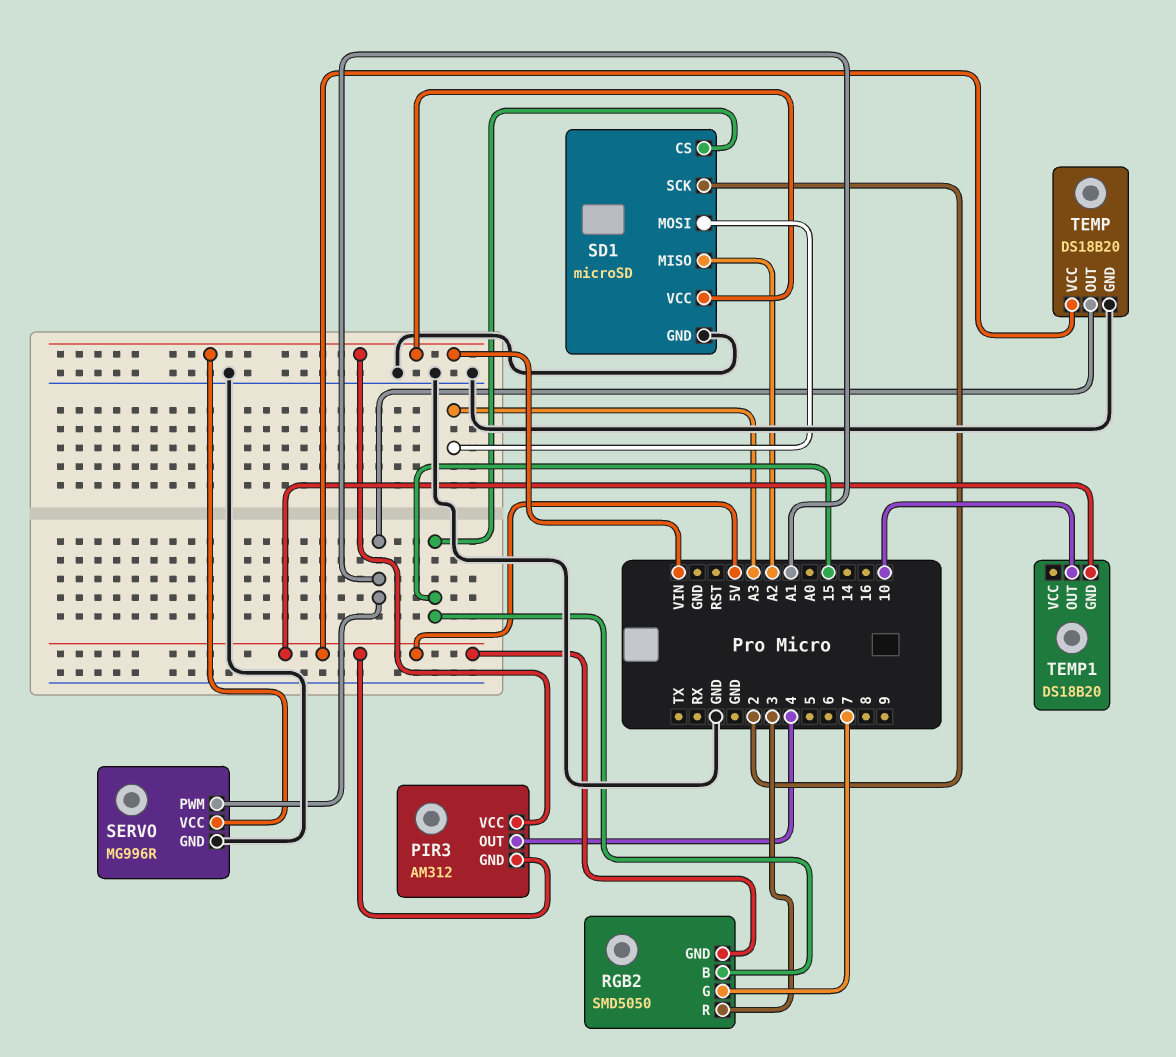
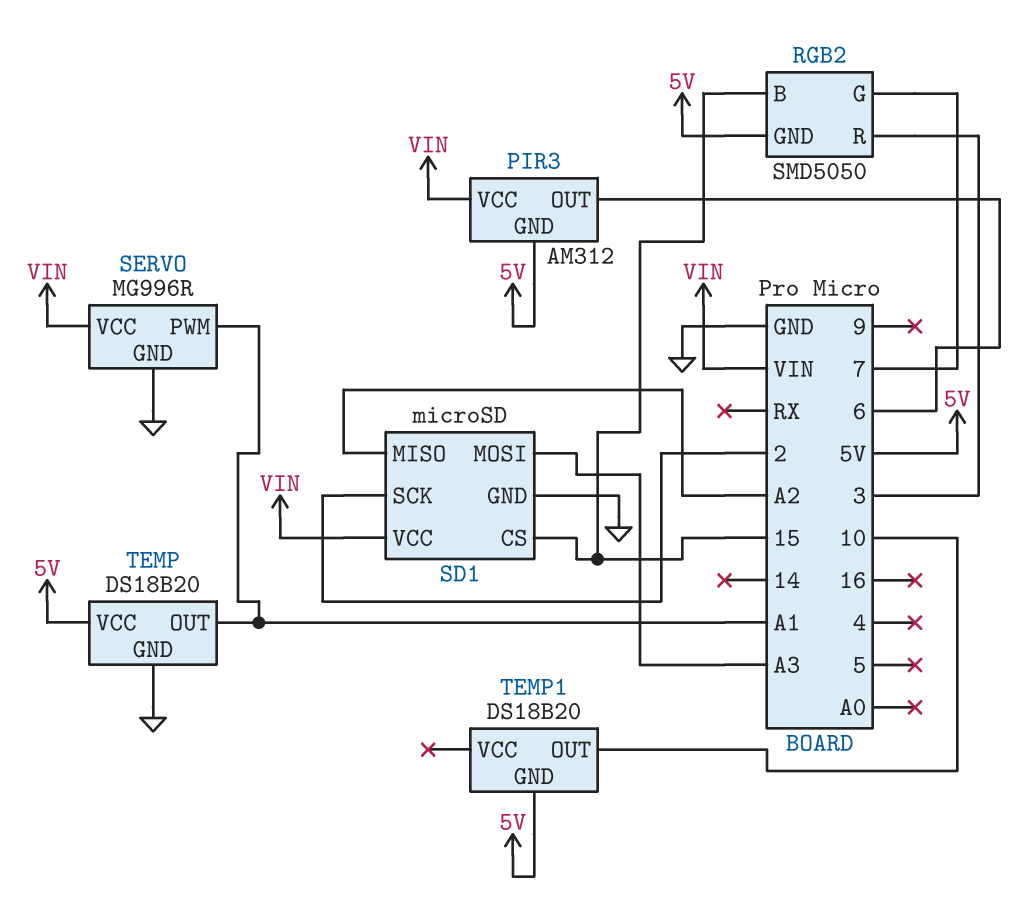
PIR3 pin OUT: 4 -> 6

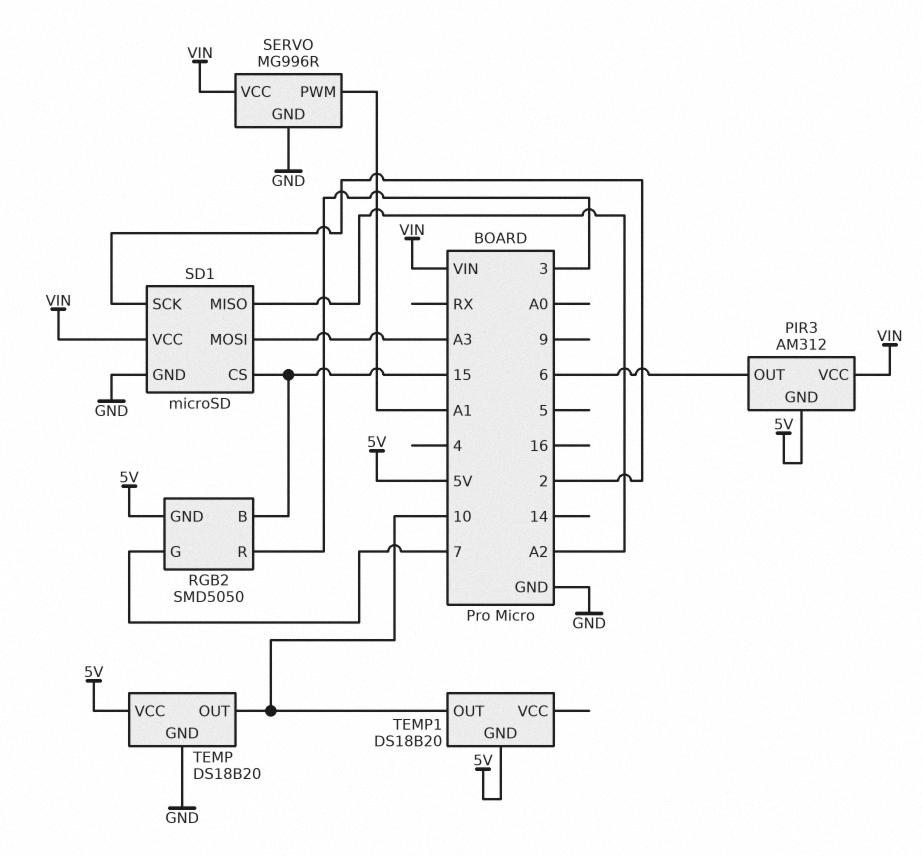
TEMP pin OUT: A1 -> 10

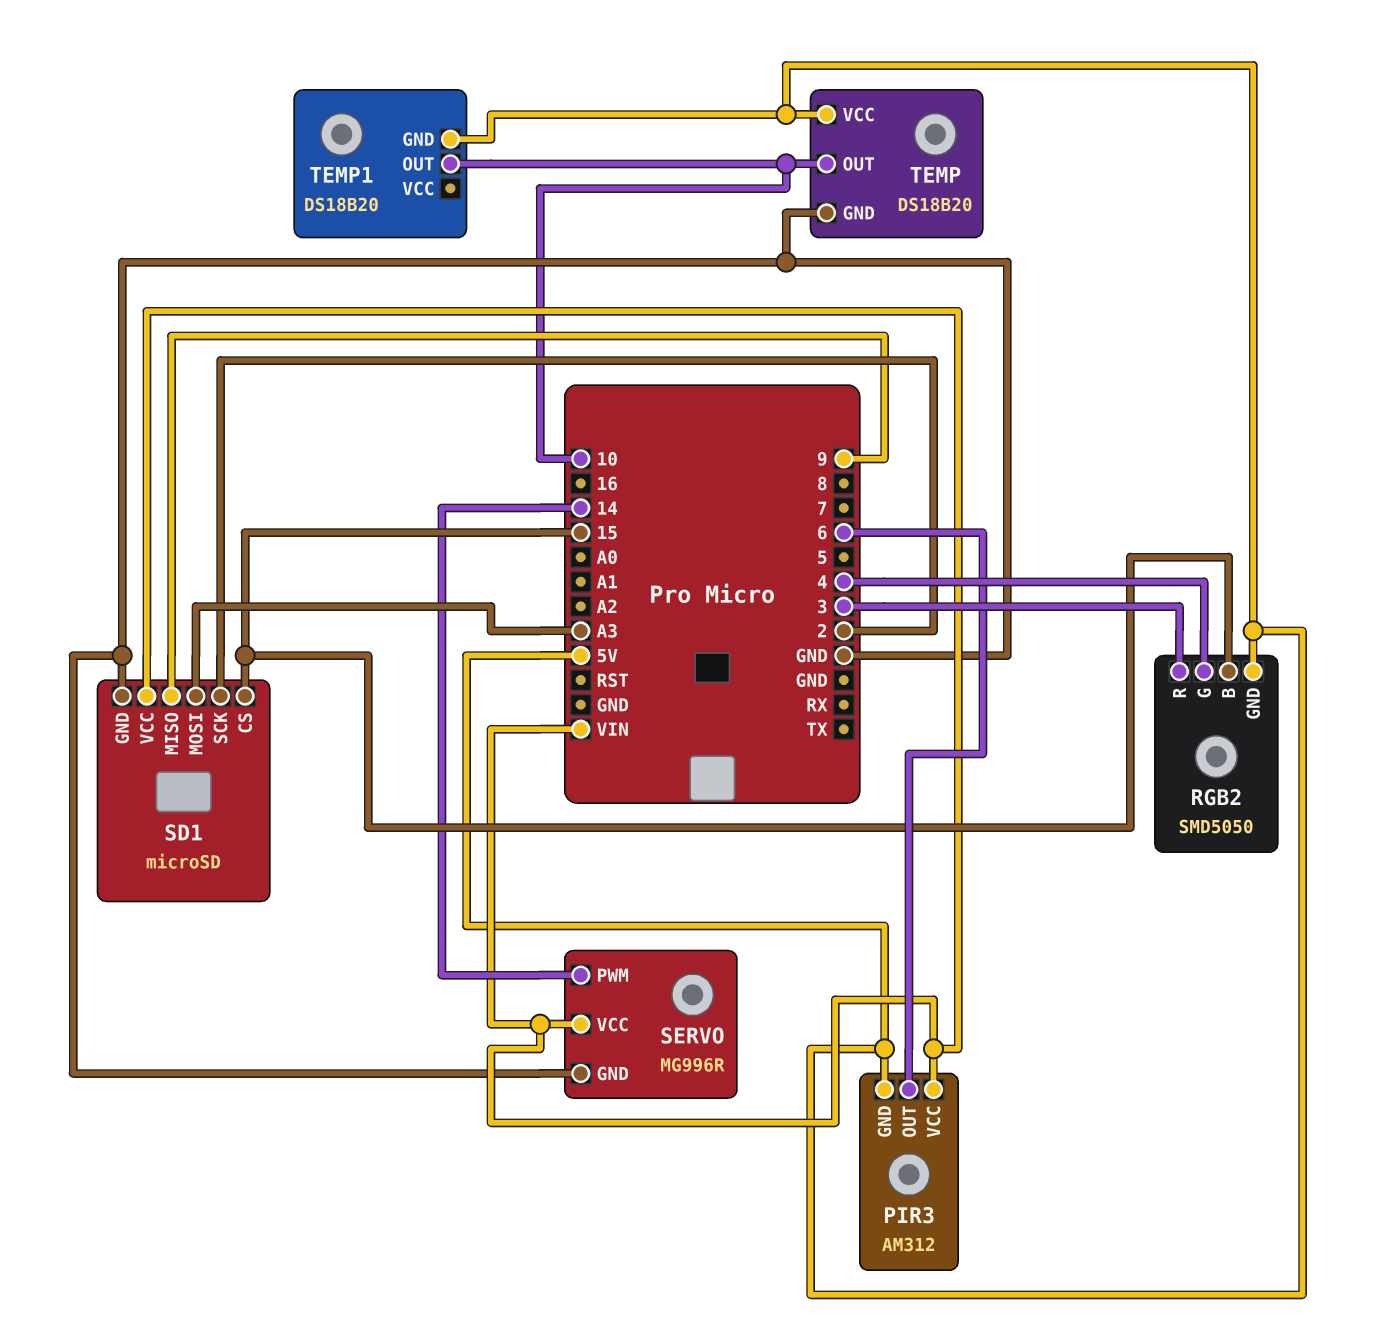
RGB2 pin G: 7 -> 4
SD1 pin MISO: A2 -> 9
SERVO pin PWM: A1 -> 14

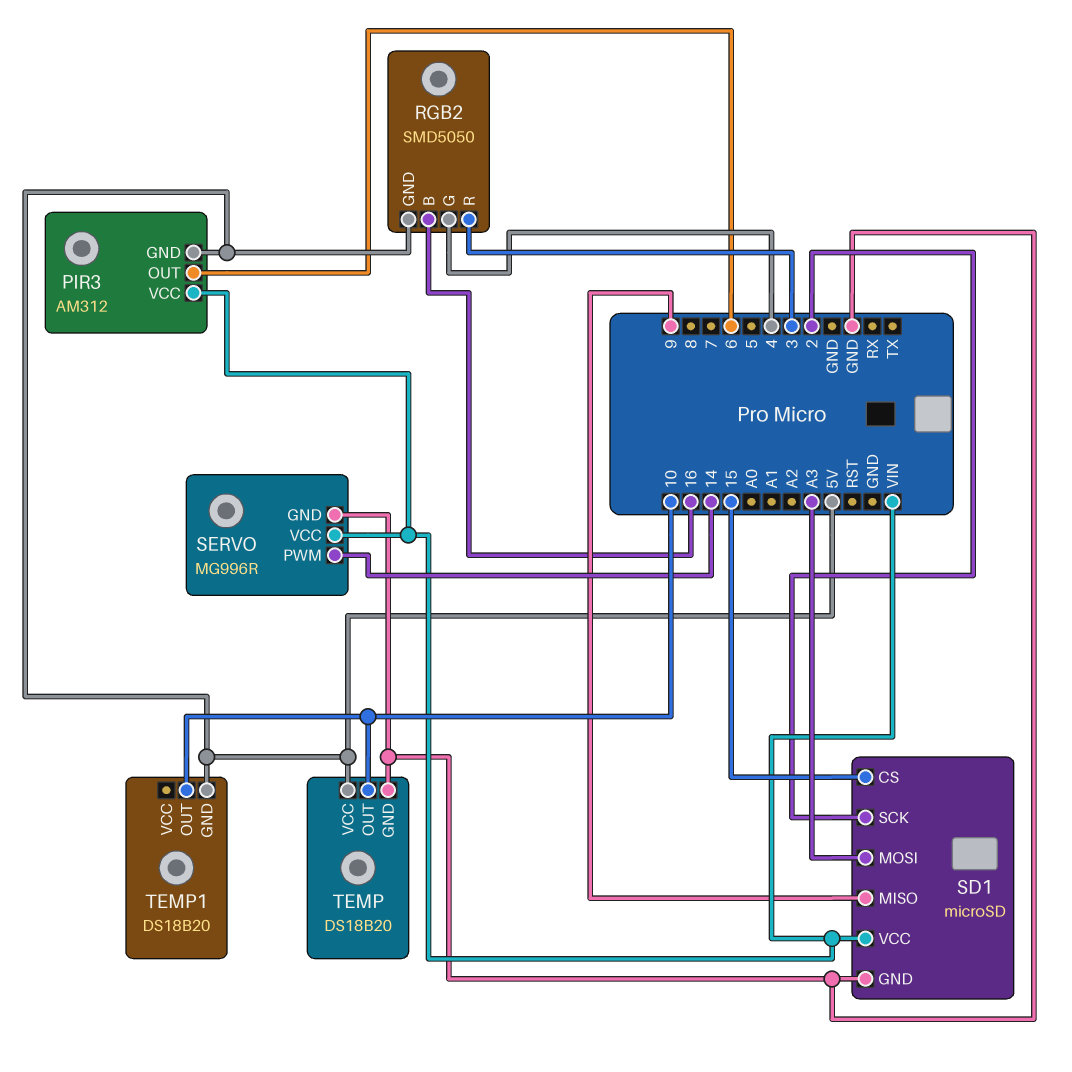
RGB2 pin B: 15 -> 16

